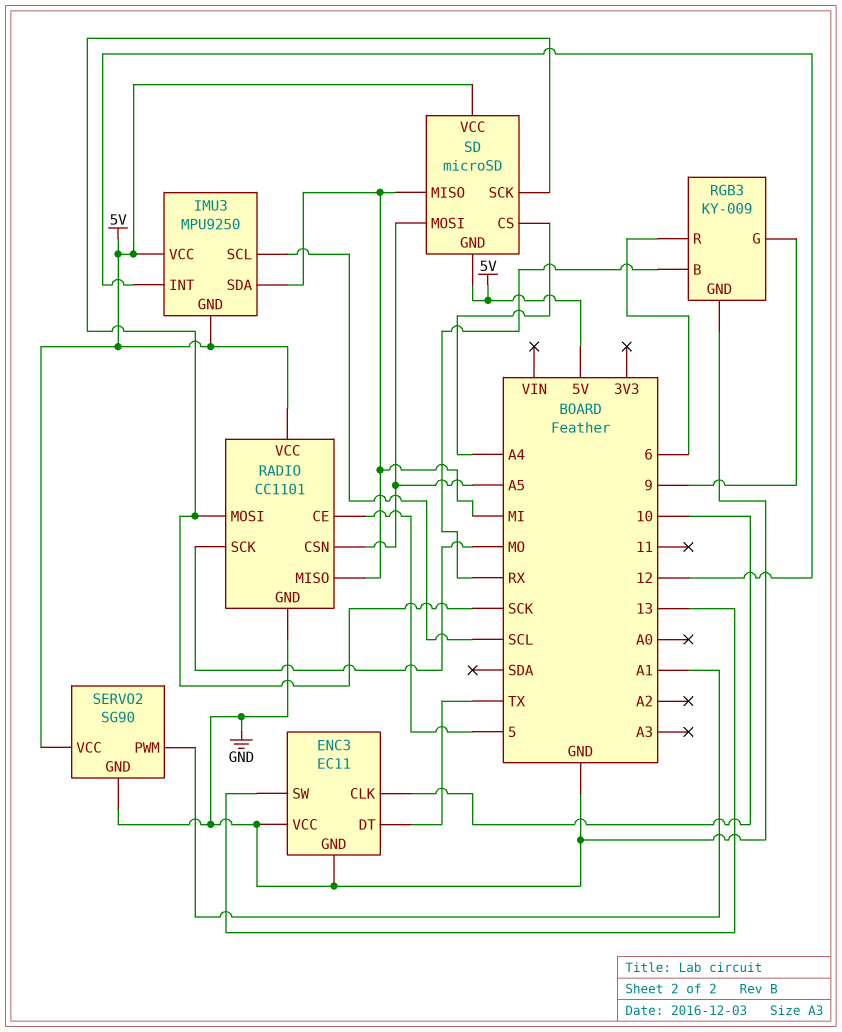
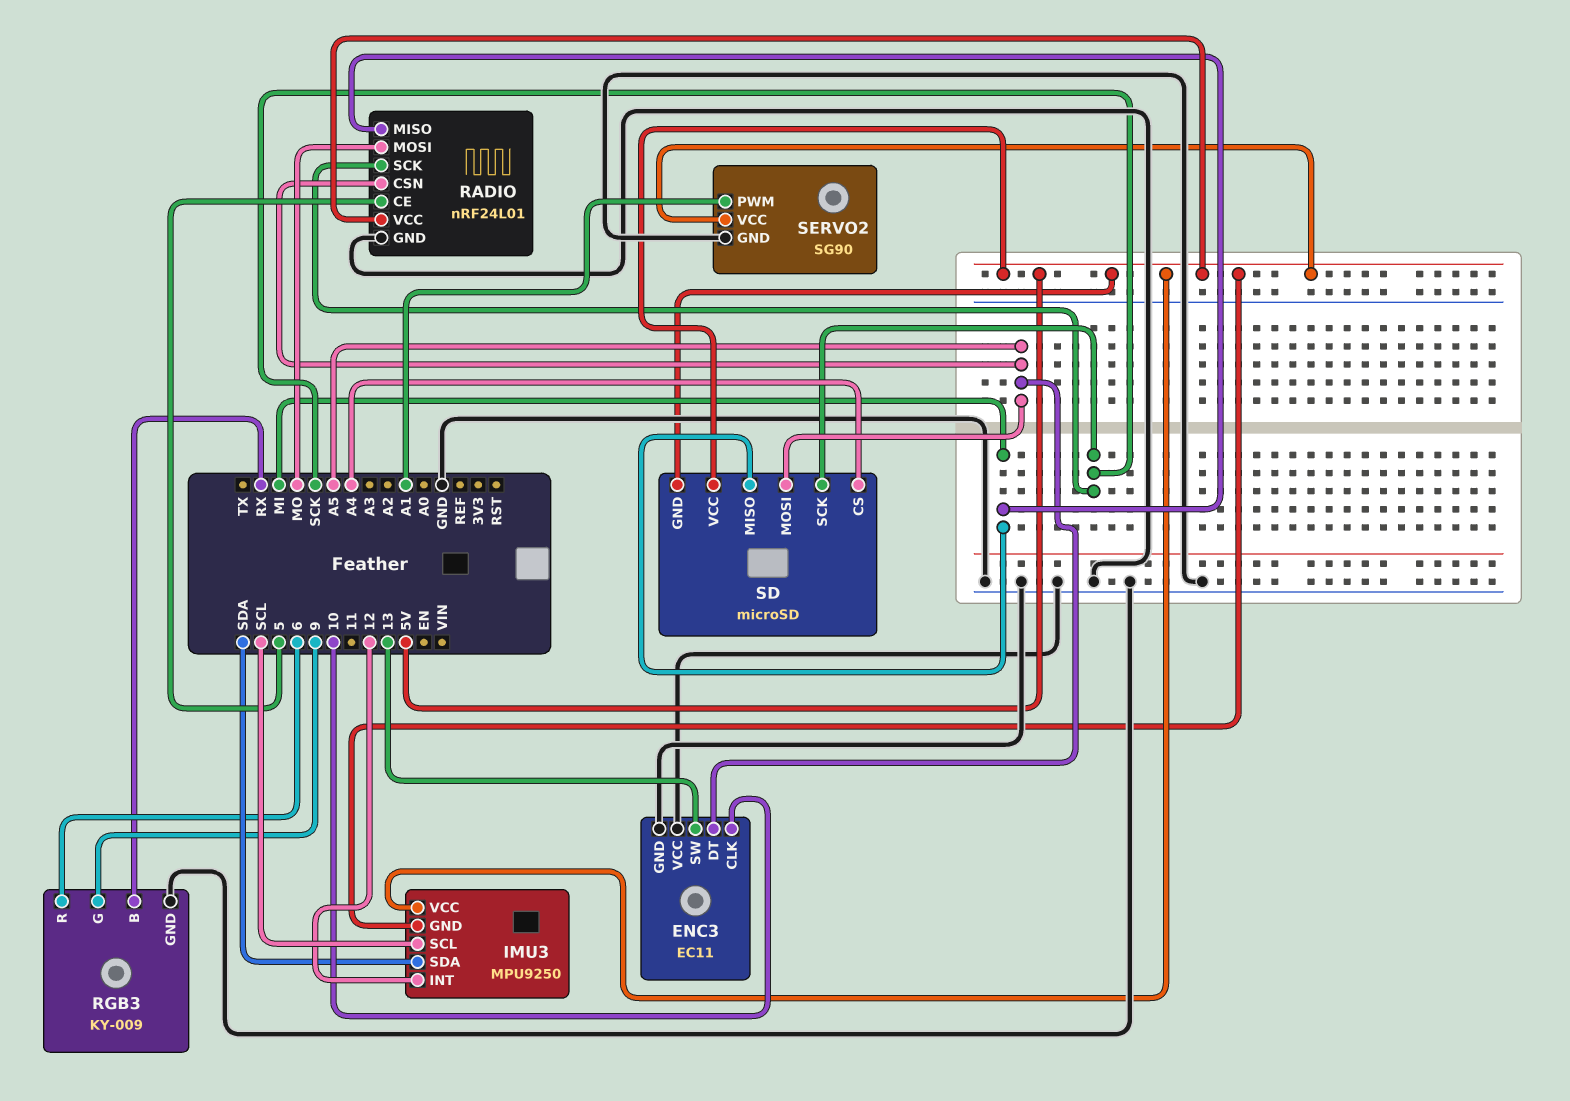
ENC3 pin DT: TX -> A5
IMU3 pin SDA: MI -> SDA
RADIO: CC1101 -> nRF24L01
RADIO pin MOSI: SCK -> MO
RADIO pin SCK: MO -> SCK

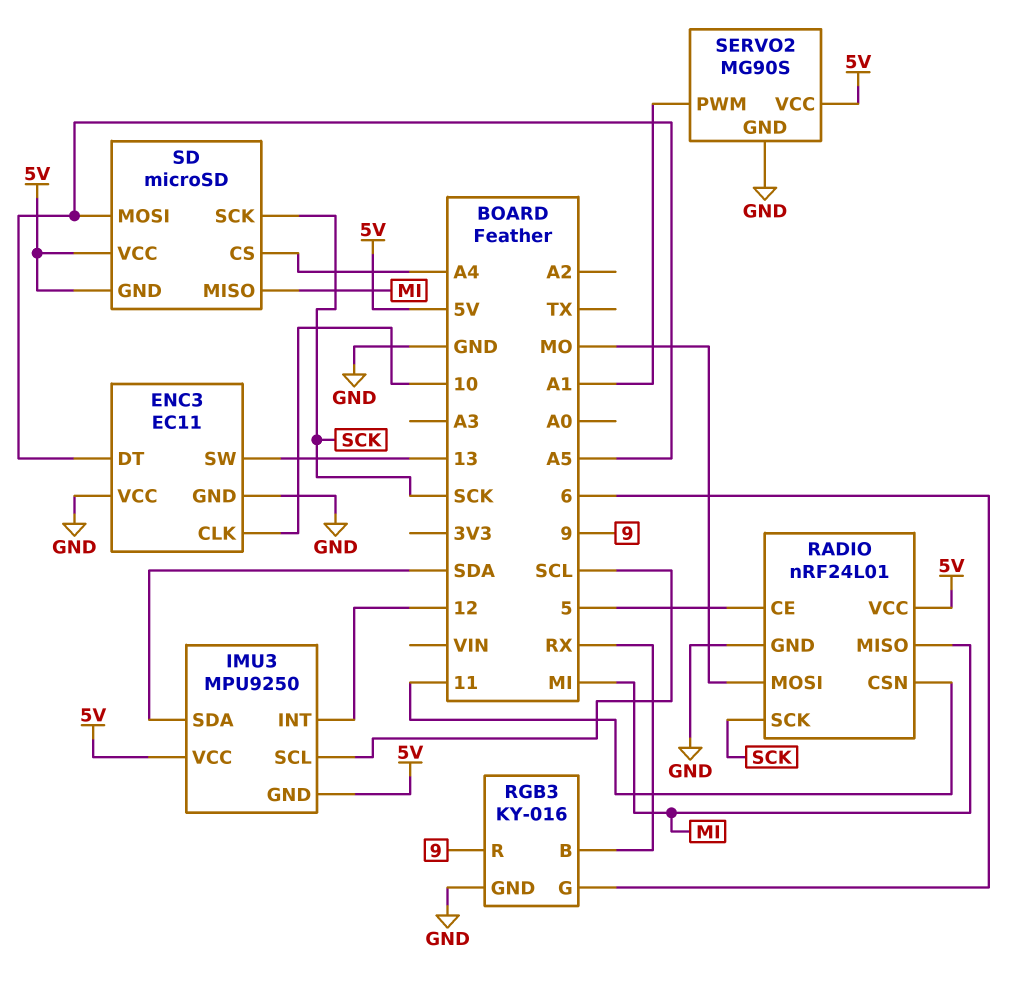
RADIO pin CSN: A5 -> 11
RGB3: KY-009 -> KY-016
RGB3 pin G: 9 -> 6
RGB3 pin R: 6 -> 9
SERVO2: SG90 -> MG90S

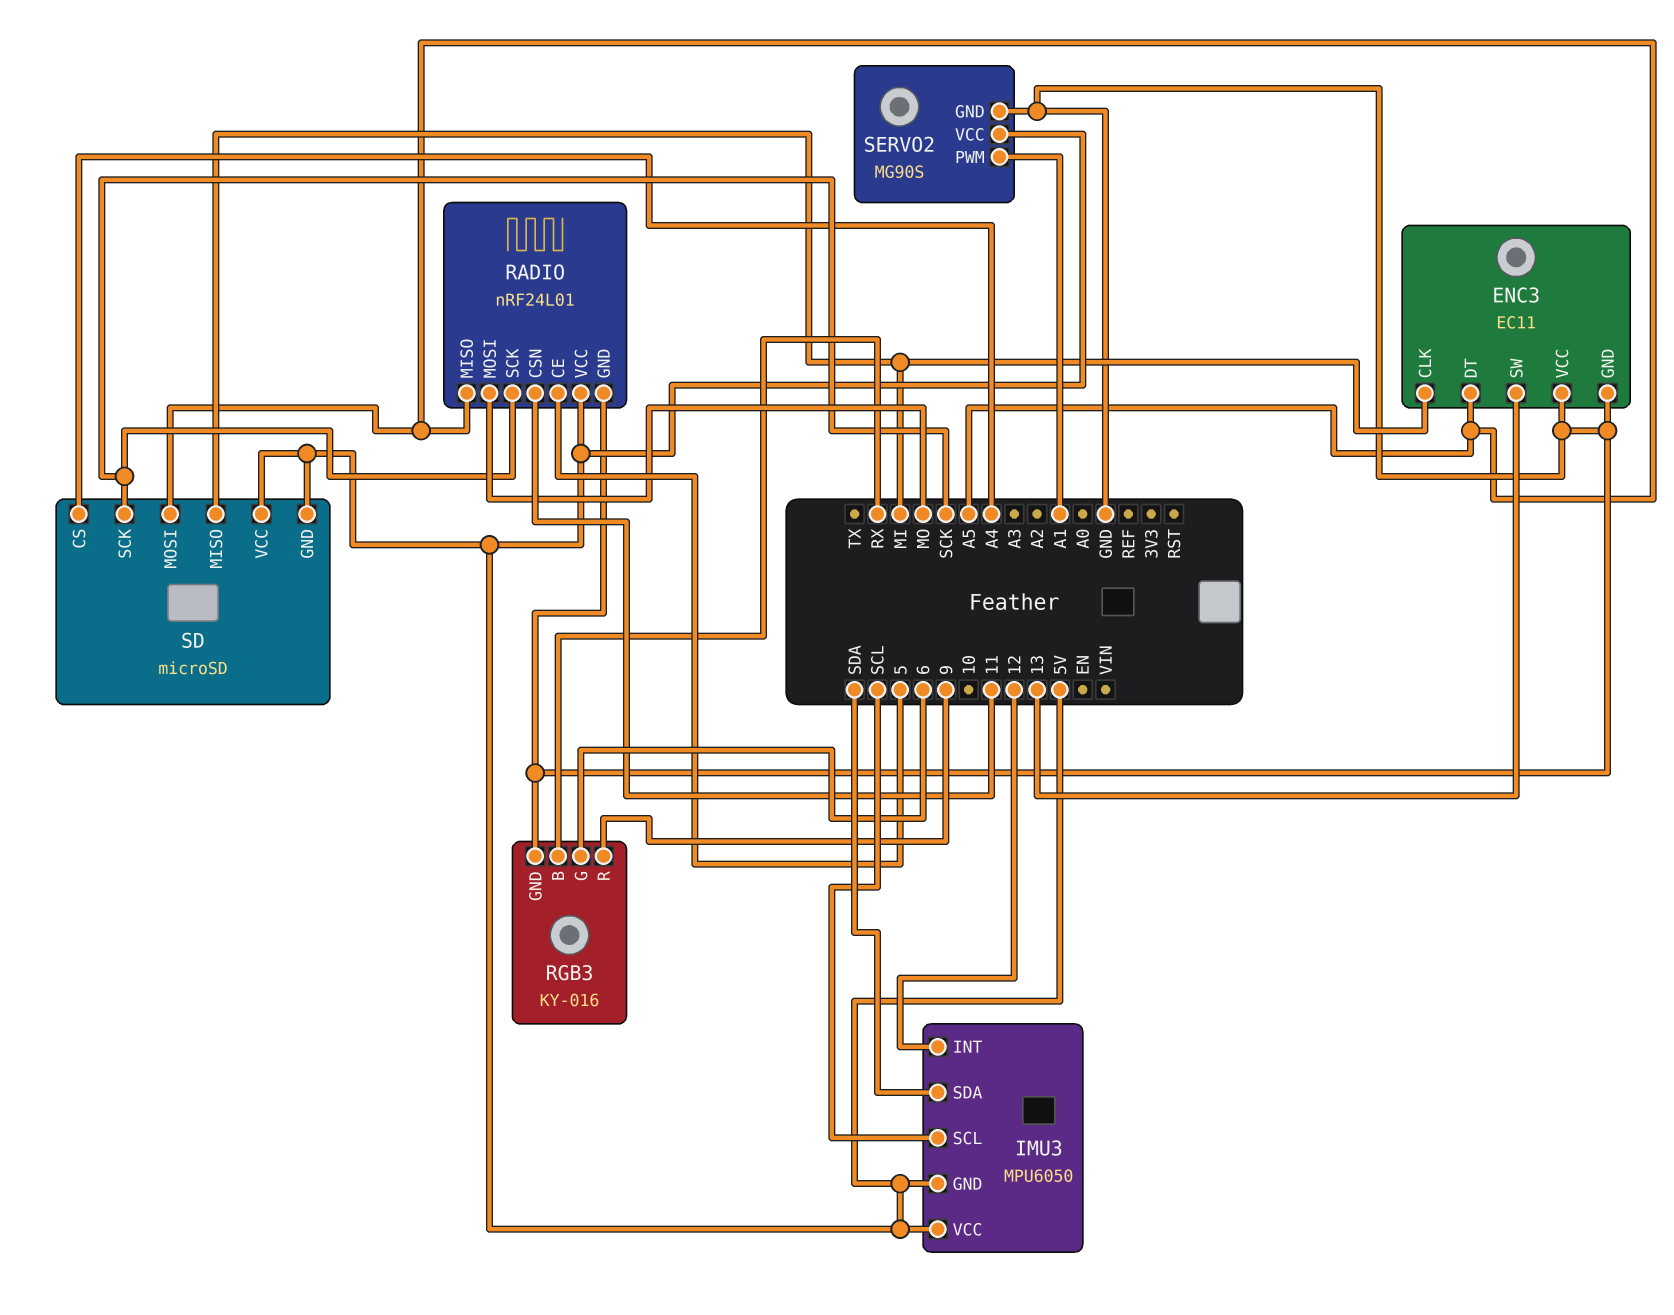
ENC3 pin CLK: 10 -> MI
IMU3: MPU9250 -> MPU6050
RADIO pin MISO: MI -> A5

